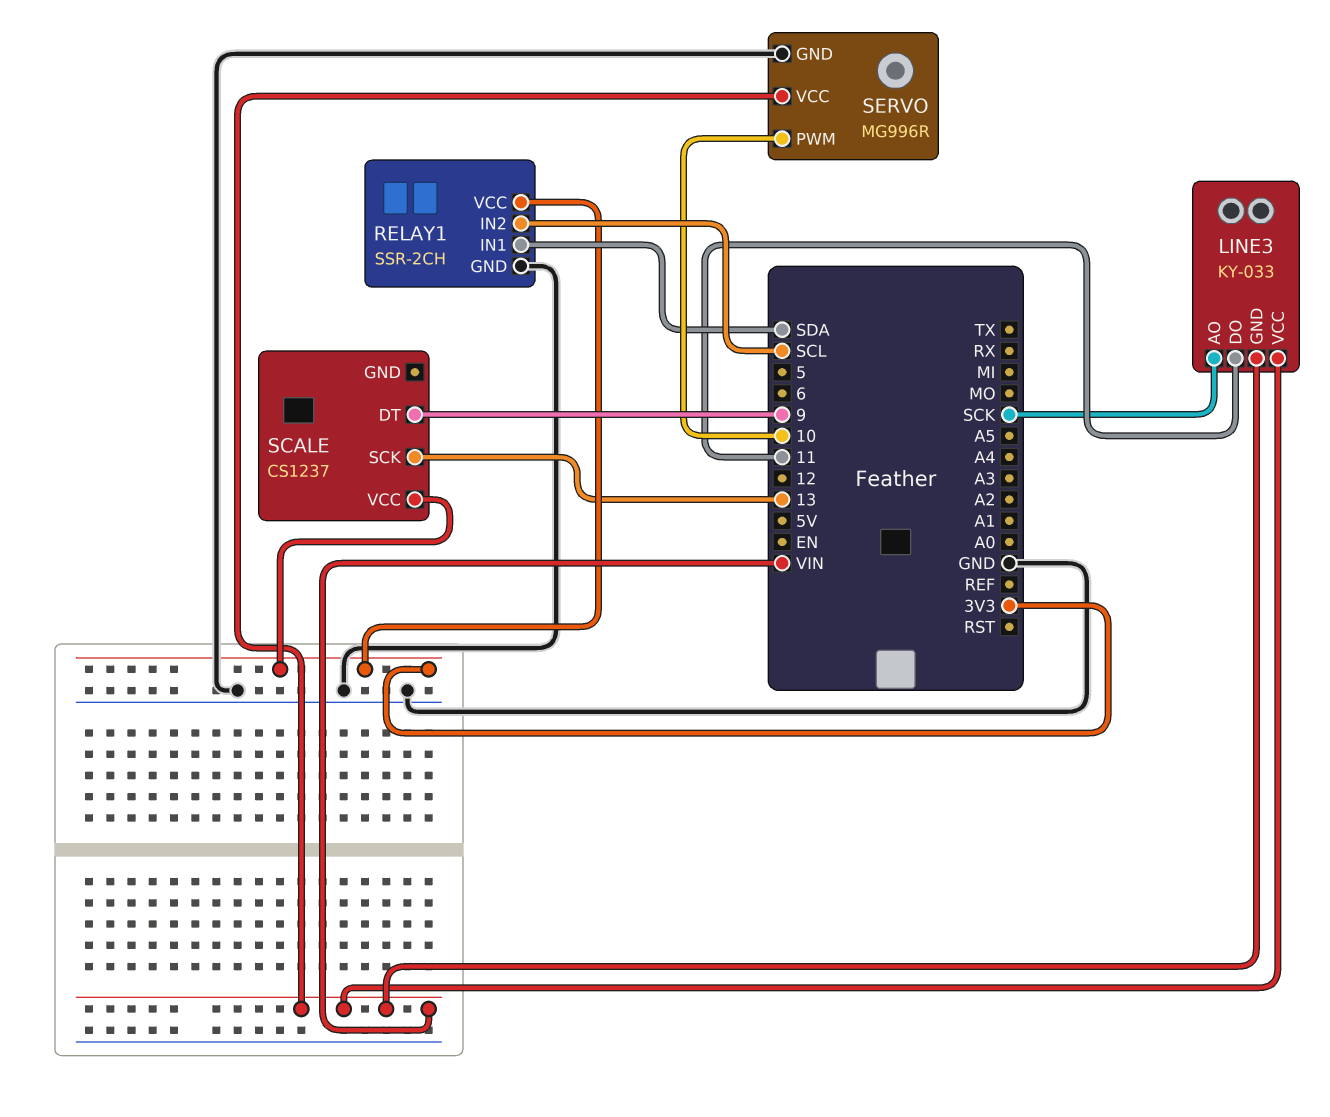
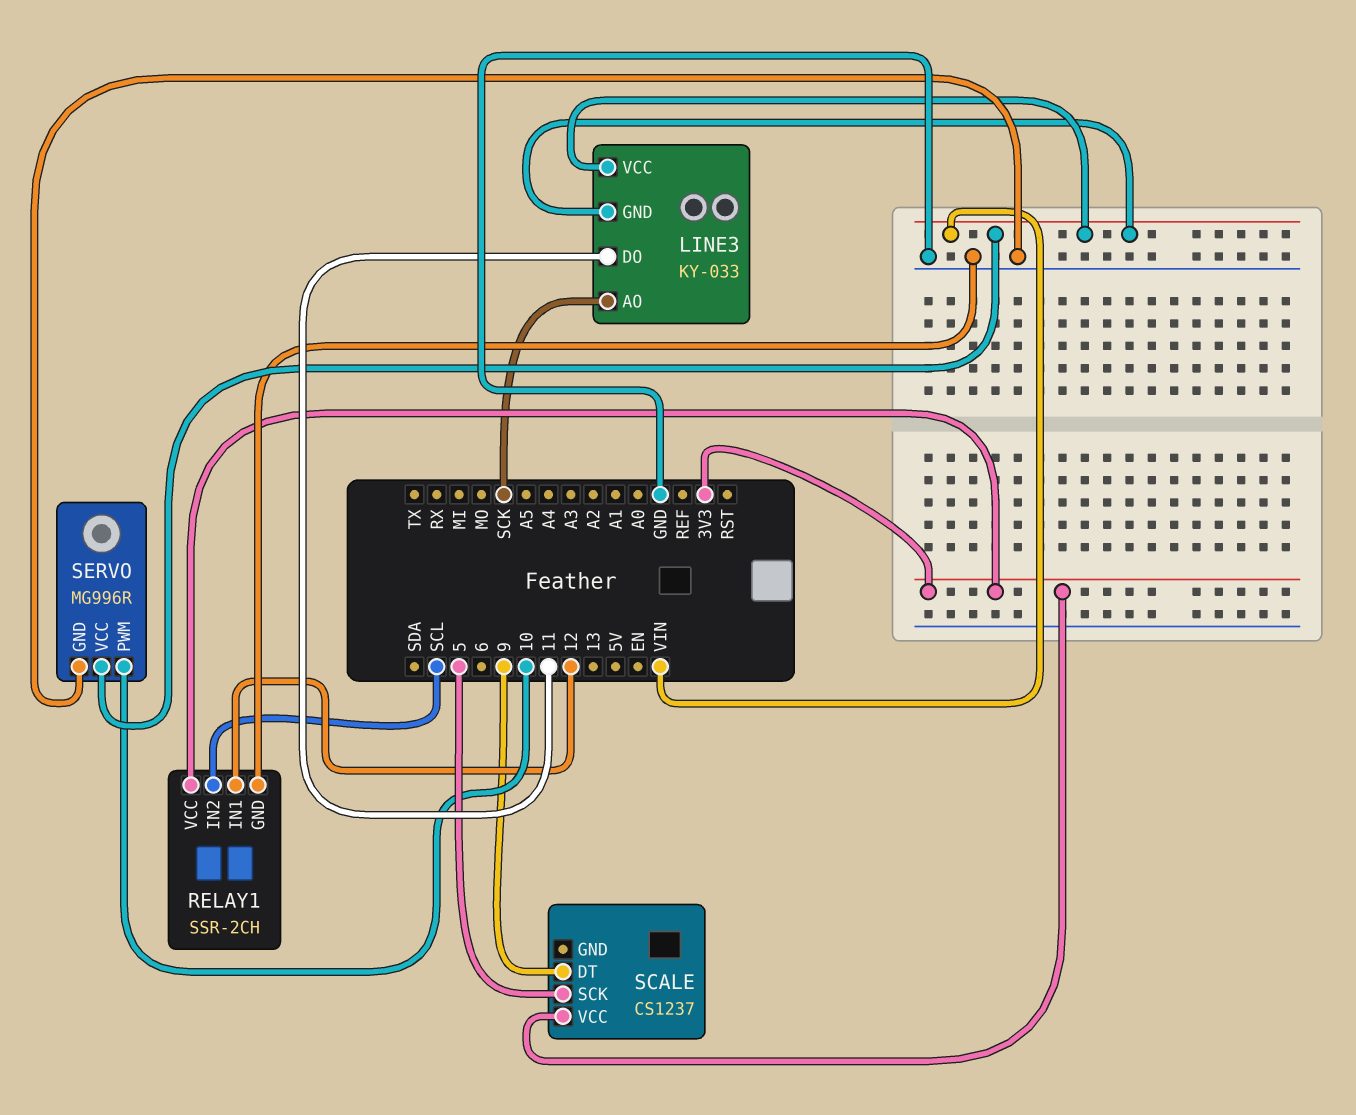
RELAY1 pin IN1: SDA -> 12
SCALE pin SCK: 13 -> 5

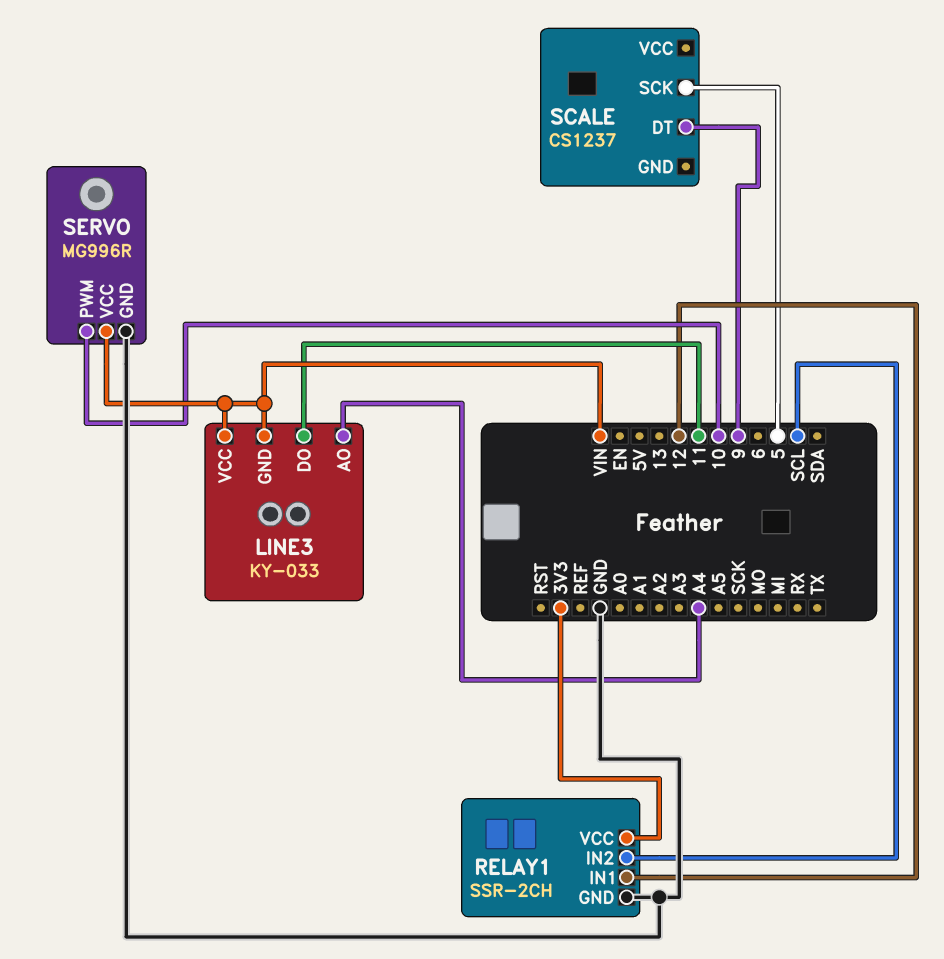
LINE3 pin AO: SCK -> A4
SCALE pin VCC: 3V3 -> none

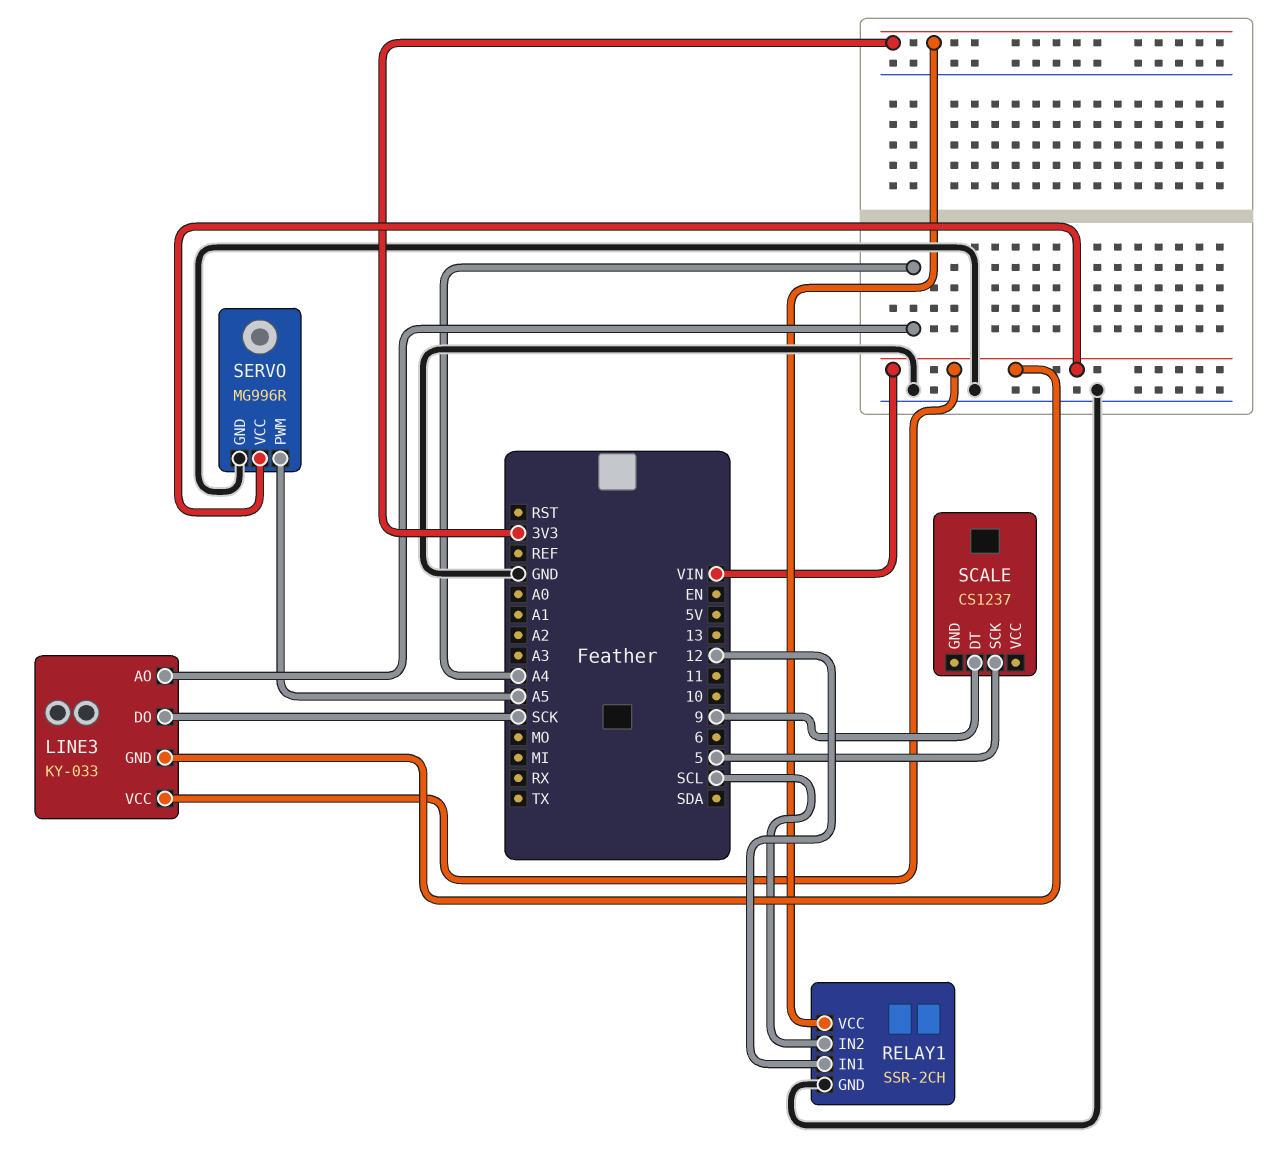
LINE3 pin DO: 11 -> SCK
SERVO pin PWM: 10 -> A5

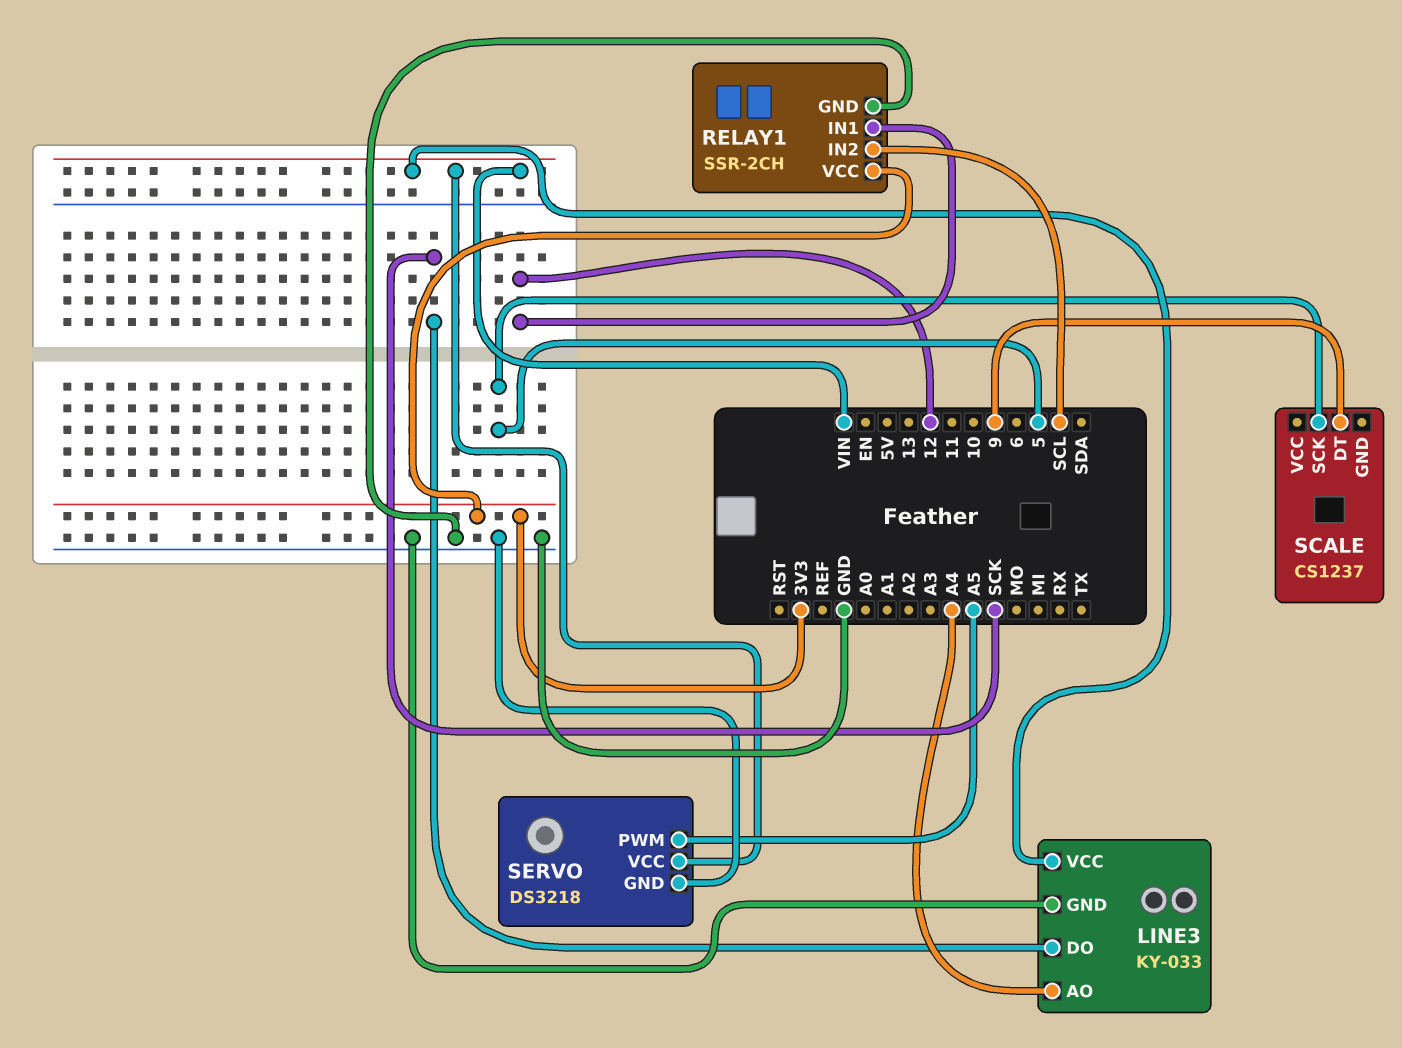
LINE3 pin GND: VIN -> GND
SERVO: MG996R -> DS3218

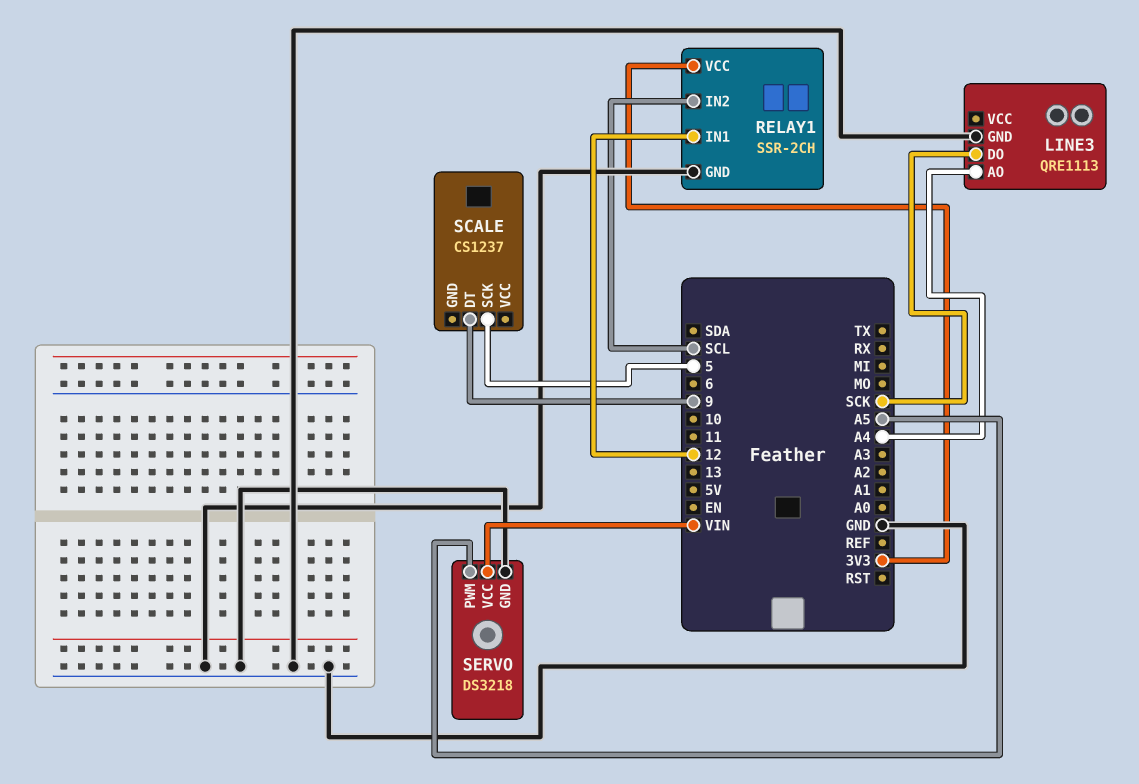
LINE3: KY-033 -> QRE1113
LINE3 pin VCC: VIN -> none

